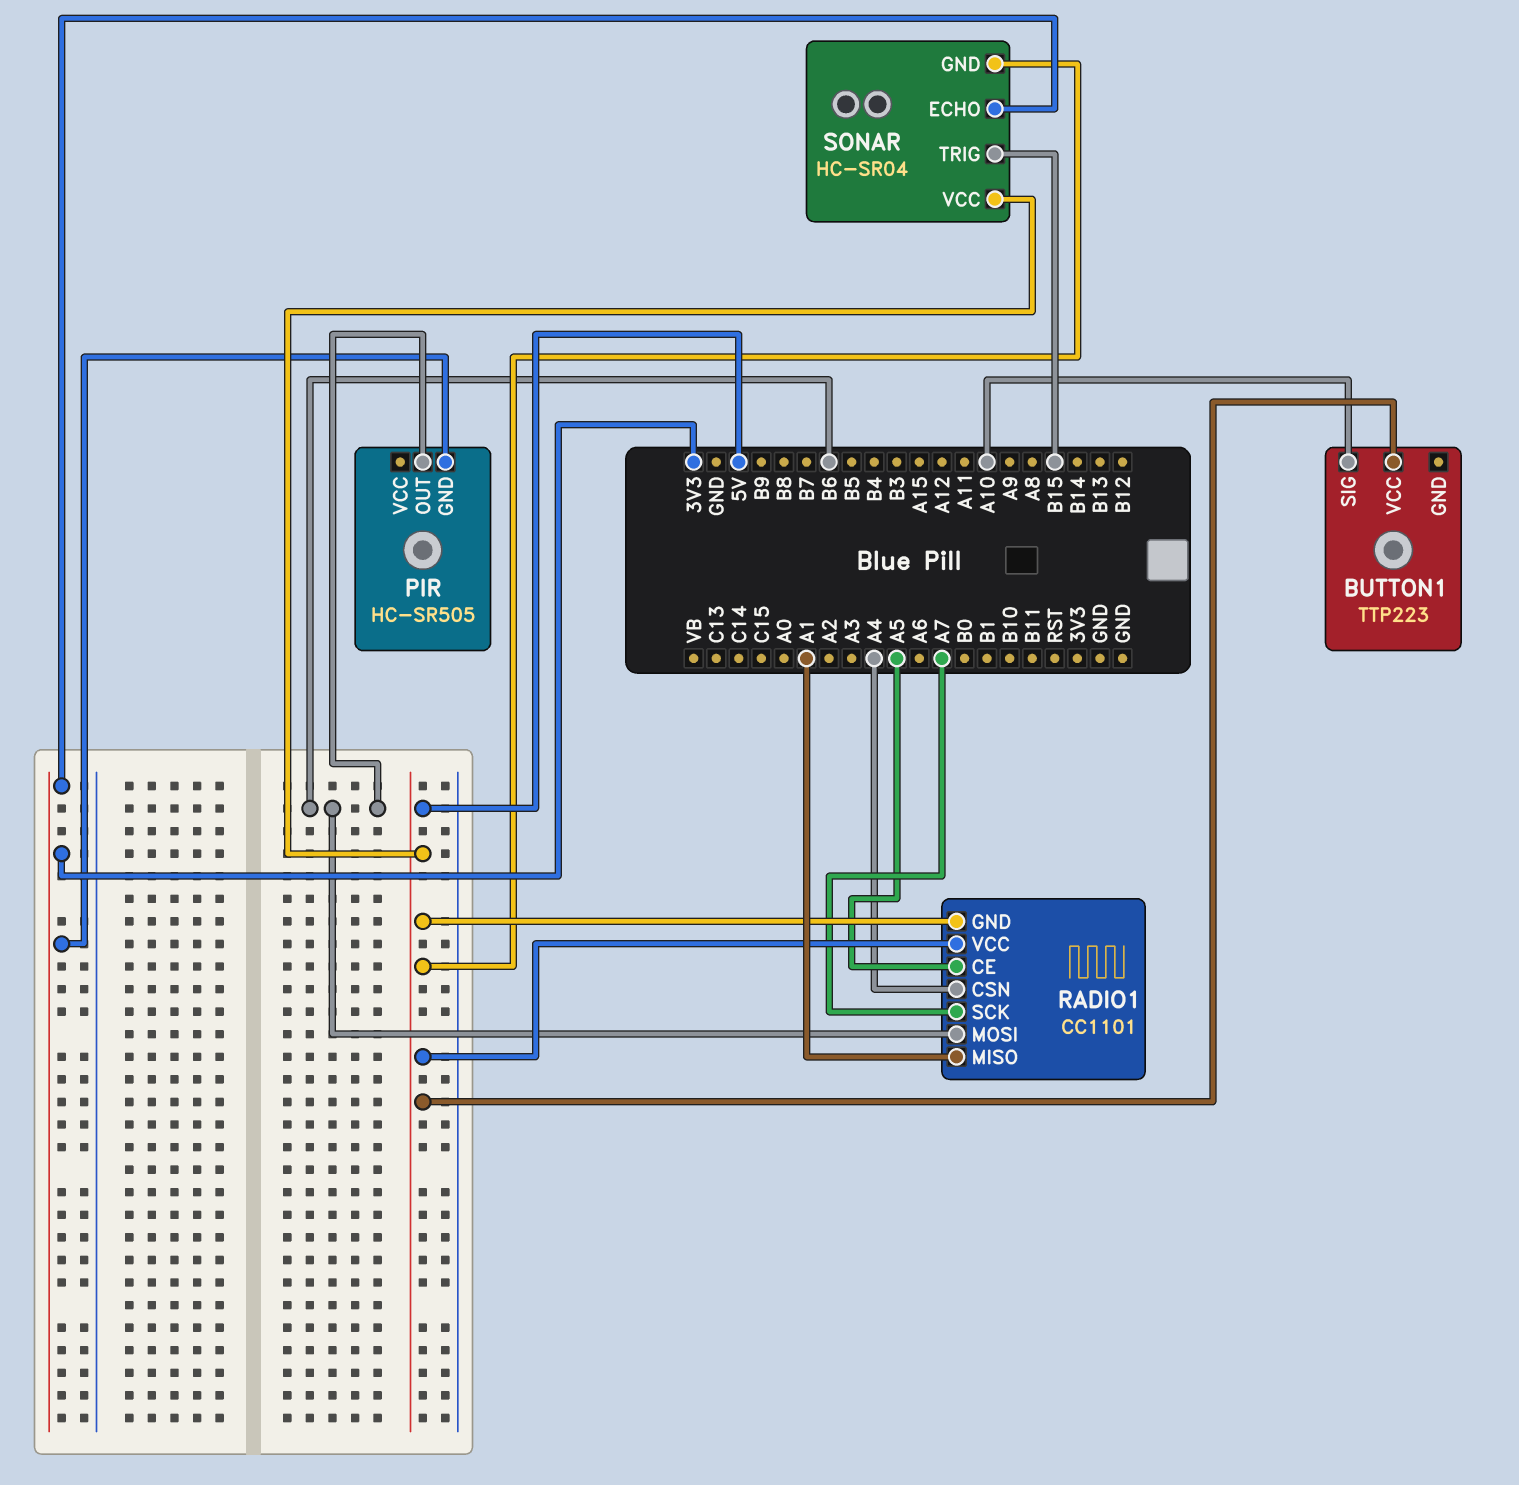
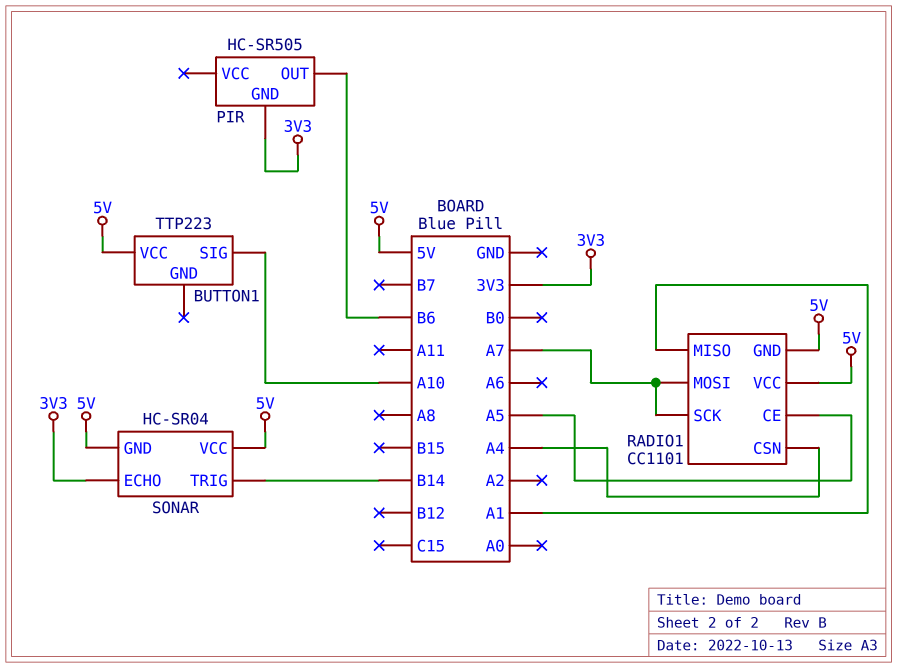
RADIO1 pin MOSI: B6 -> A7
SONAR pin TRIG: B15 -> B14

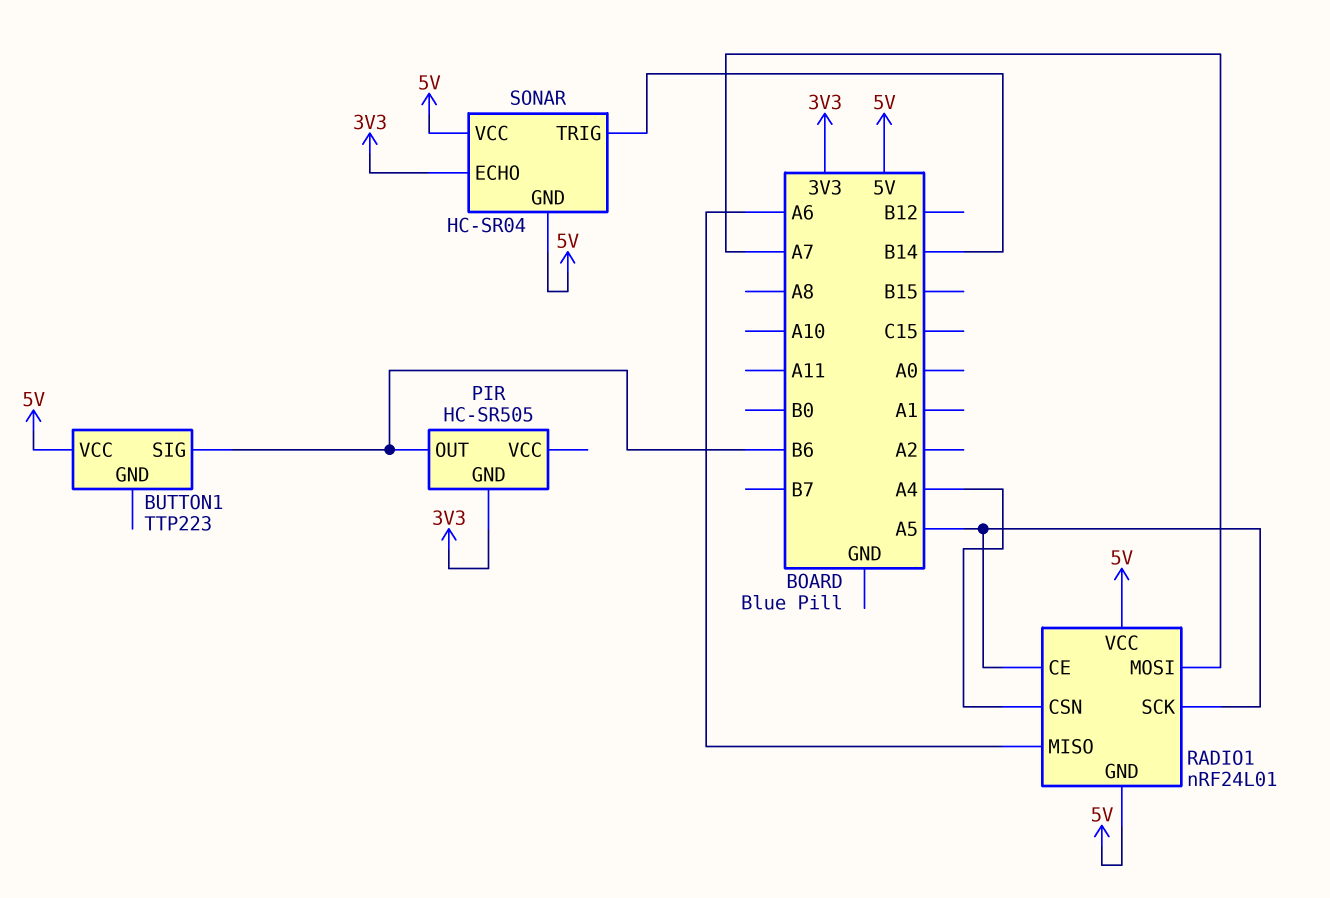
BUTTON1 pin SIG: A10 -> B6
RADIO1: CC1101 -> nRF24L01
RADIO1 pin MISO: A1 -> A6
RADIO1 pin SCK: A7 -> A5

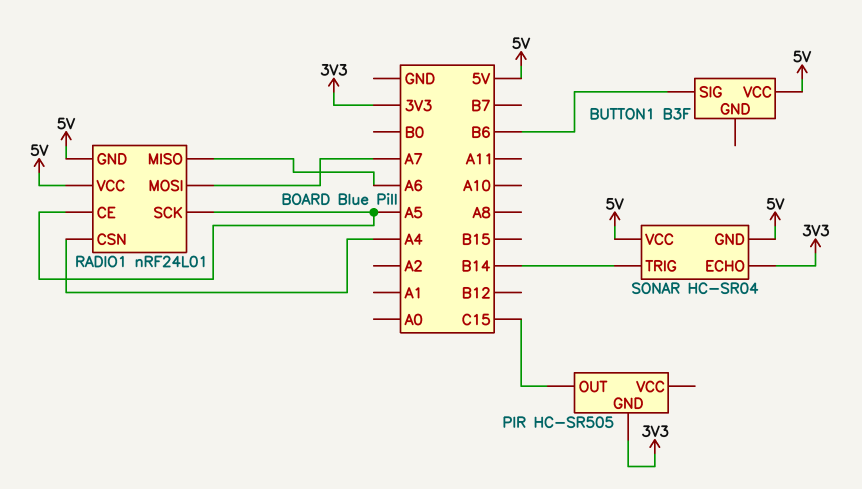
BUTTON1: TTP223 -> B3F
PIR pin OUT: B6 -> C15

